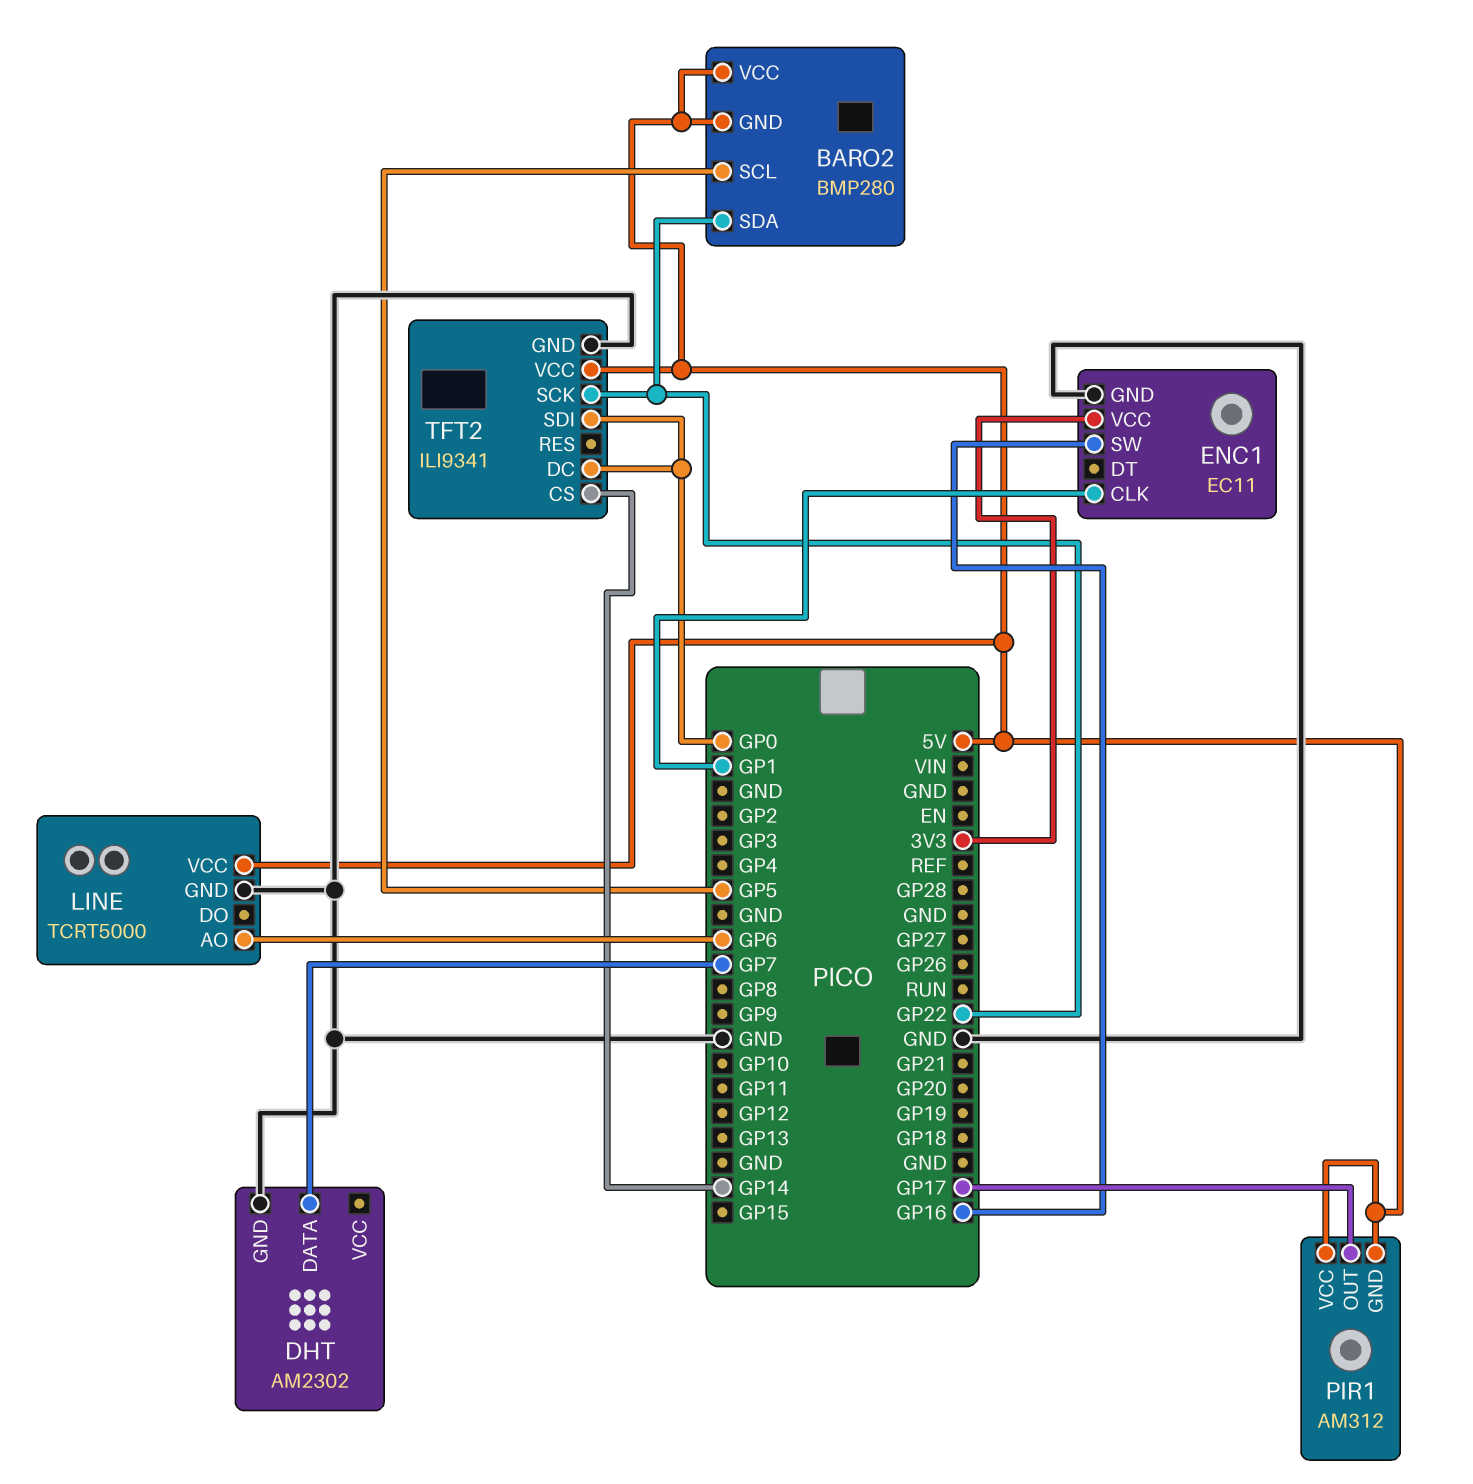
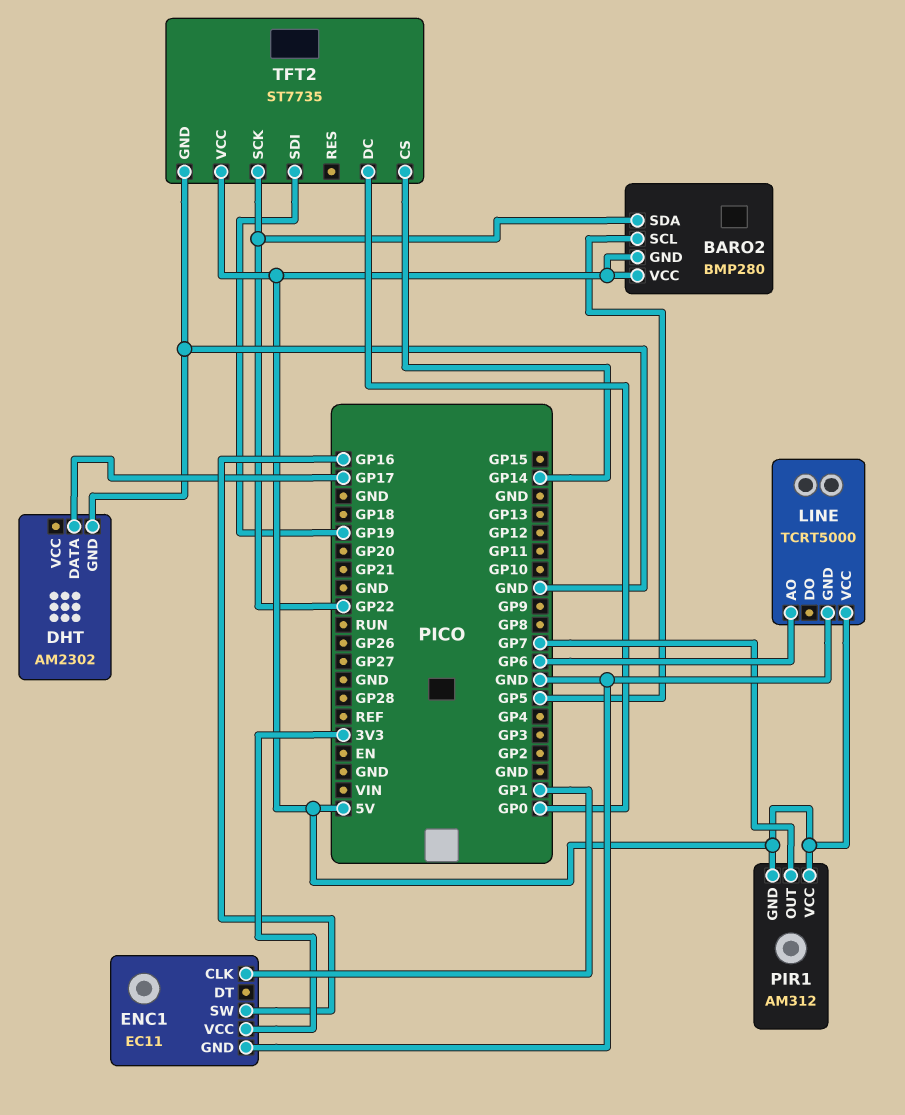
DHT pin DATA: GP7 -> GP17
PIR1 pin OUT: GP17 -> GP7
TFT2: ILI9341 -> ST7735
TFT2 pin SDI: GP0 -> GP19

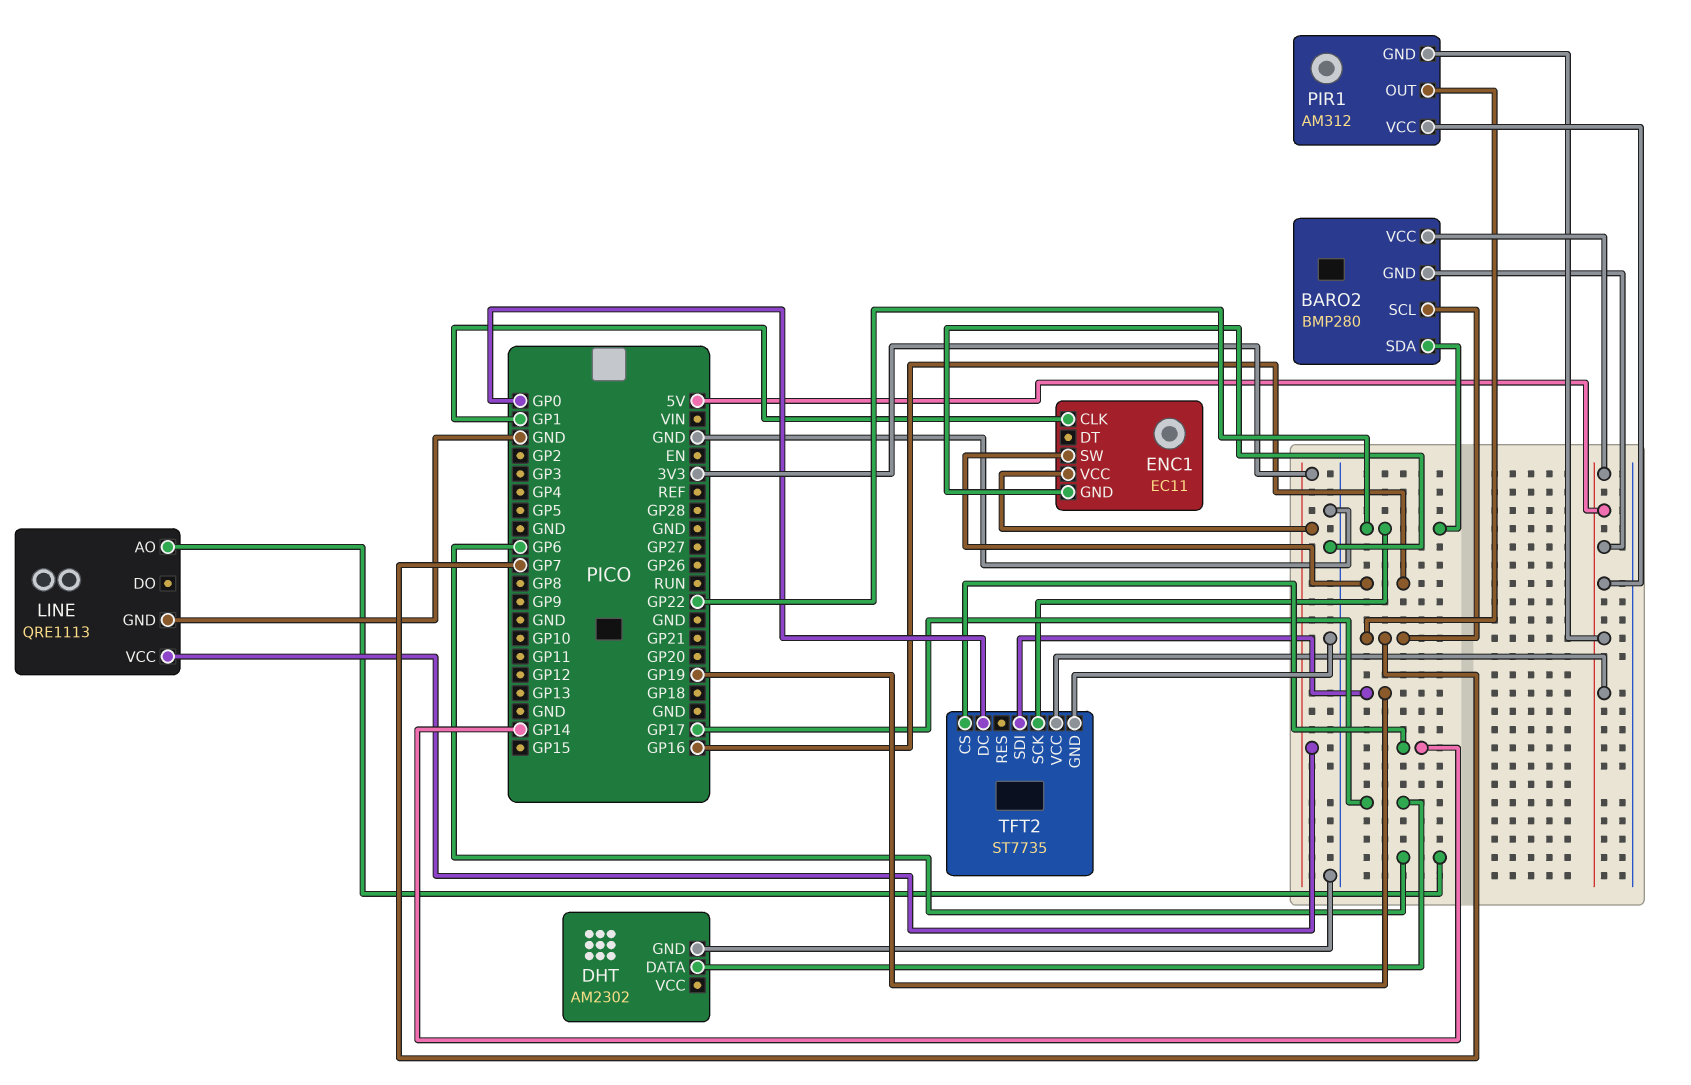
BARO2 pin SCL: GP5 -> GP7
LINE: TCRT5000 -> QRE1113
LINE pin VCC: 5V -> 3V3

